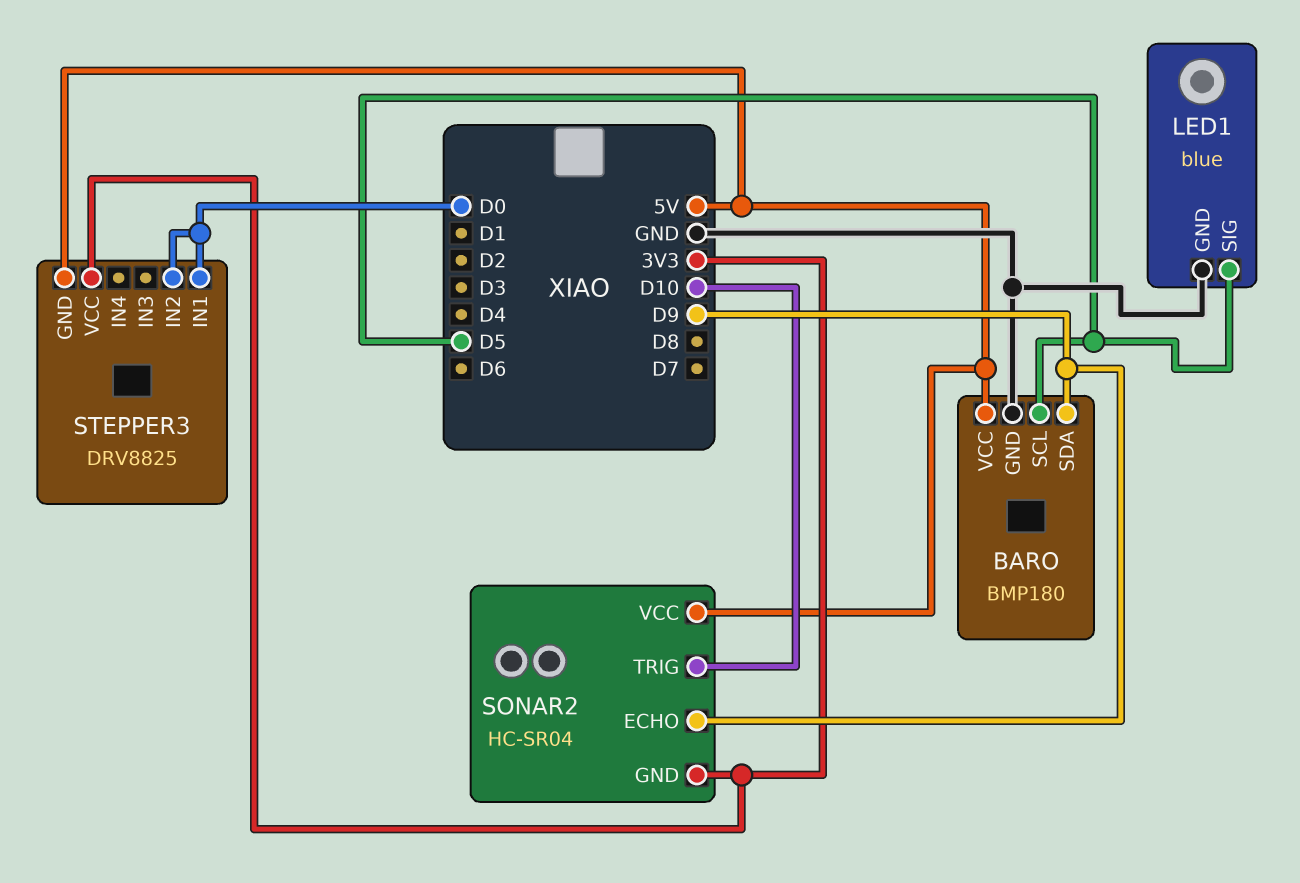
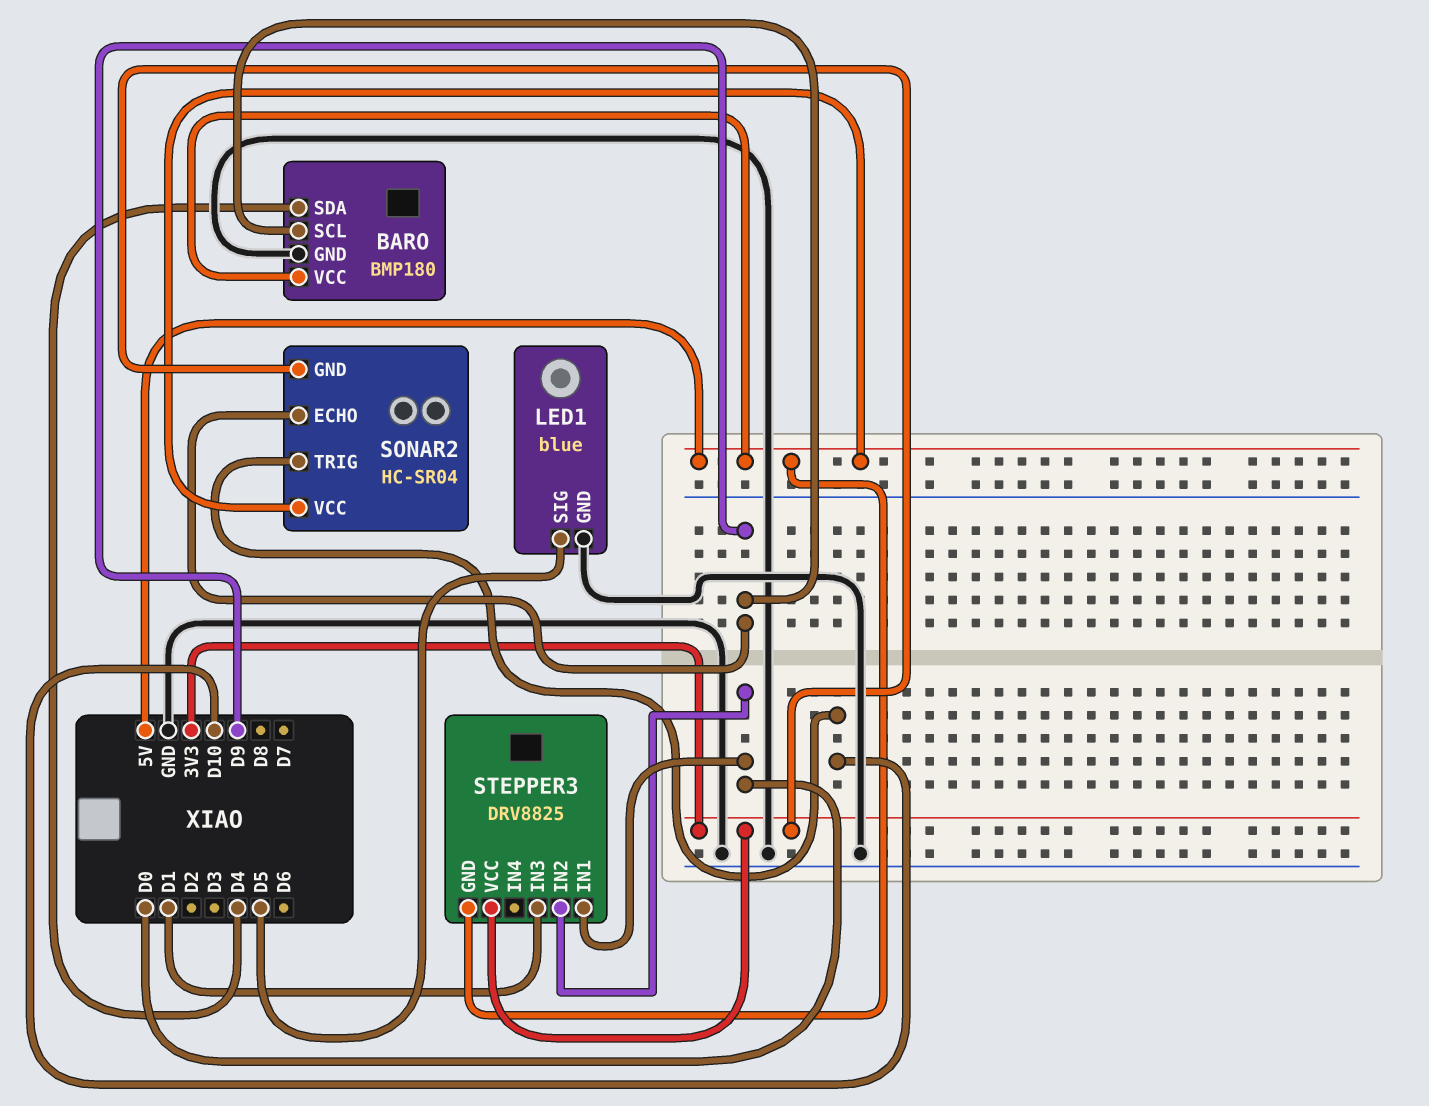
BARO pin SCL: D5 -> D9
BARO pin SDA: D9 -> D4
STEPPER3 pin IN3: none -> D1

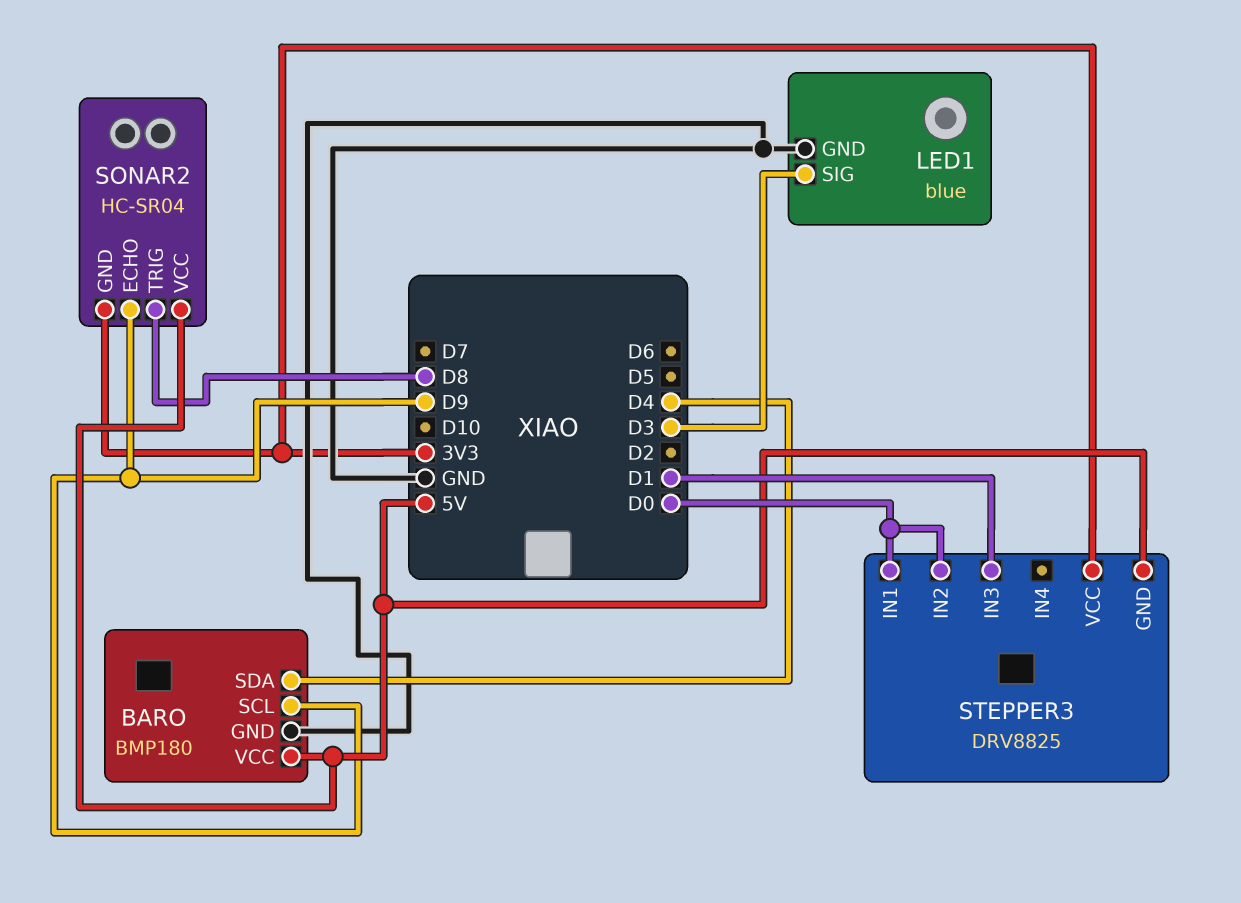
LED1 pin SIG: D5 -> D3
SONAR2 pin TRIG: D10 -> D8

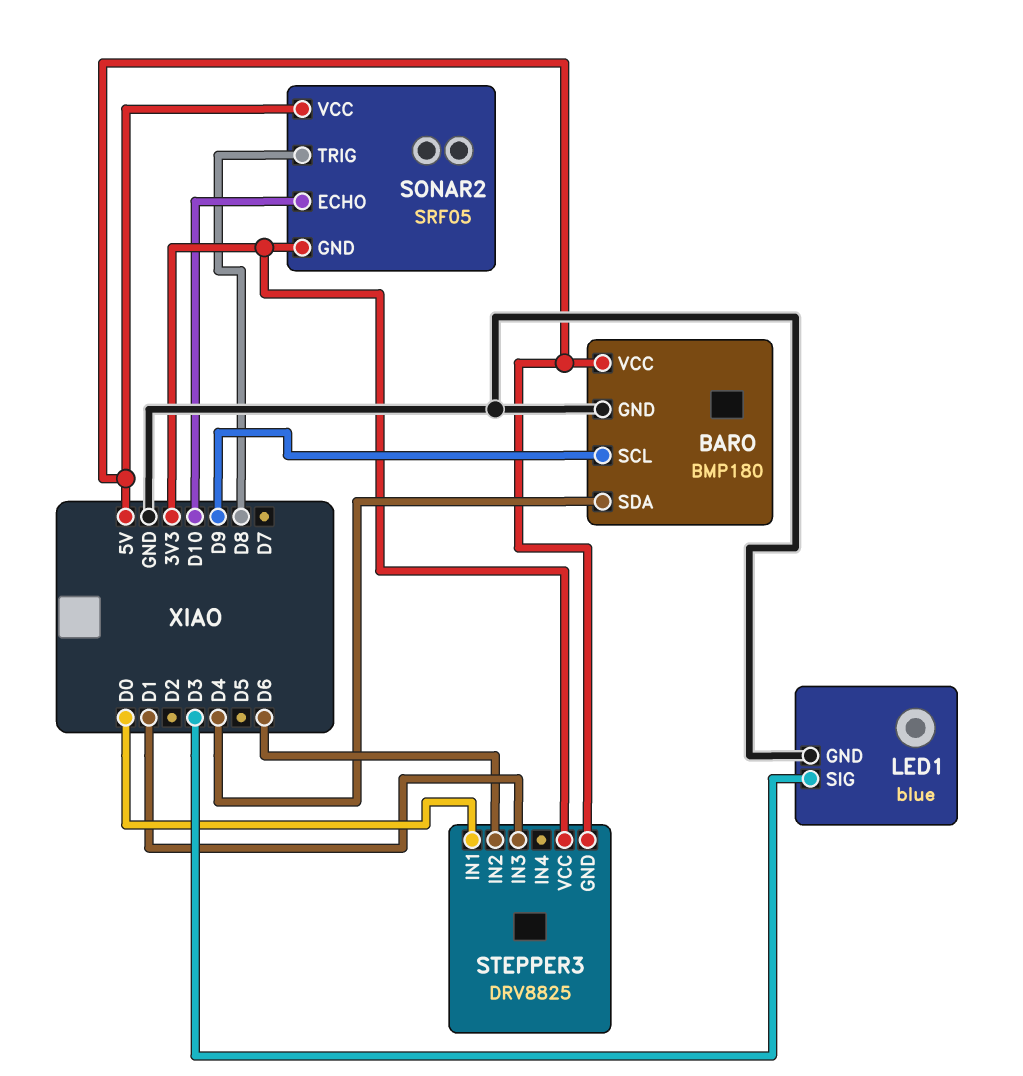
SONAR2: HC-SR04 -> SRF05
SONAR2 pin ECHO: D9 -> D10
STEPPER3 pin IN2: D0 -> D6

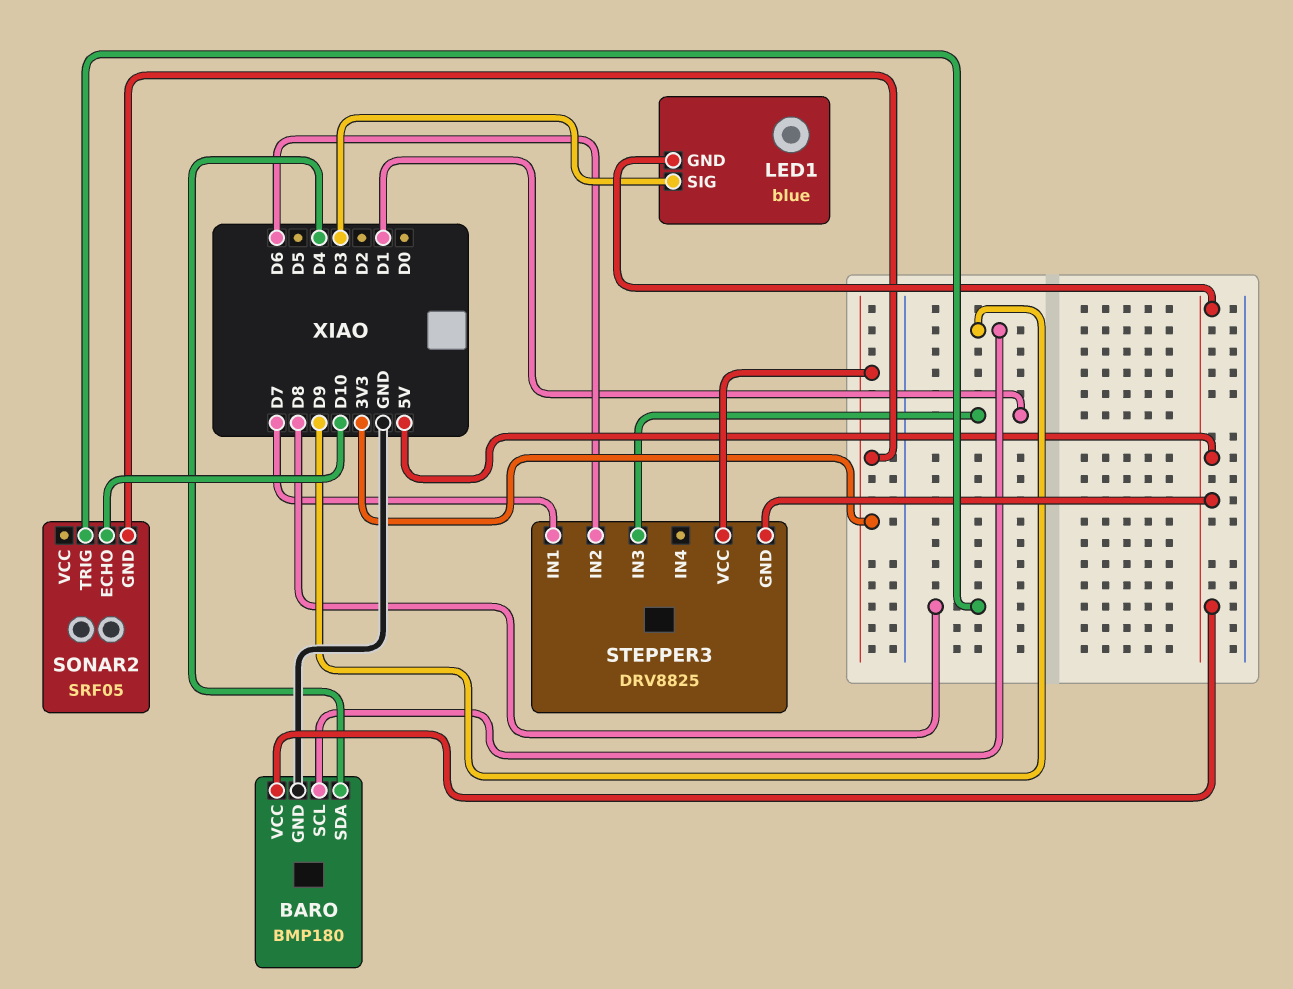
LED1 pin GND: GND -> 5V
SONAR2 pin VCC: 5V -> none
STEPPER3 pin IN1: D0 -> D7

